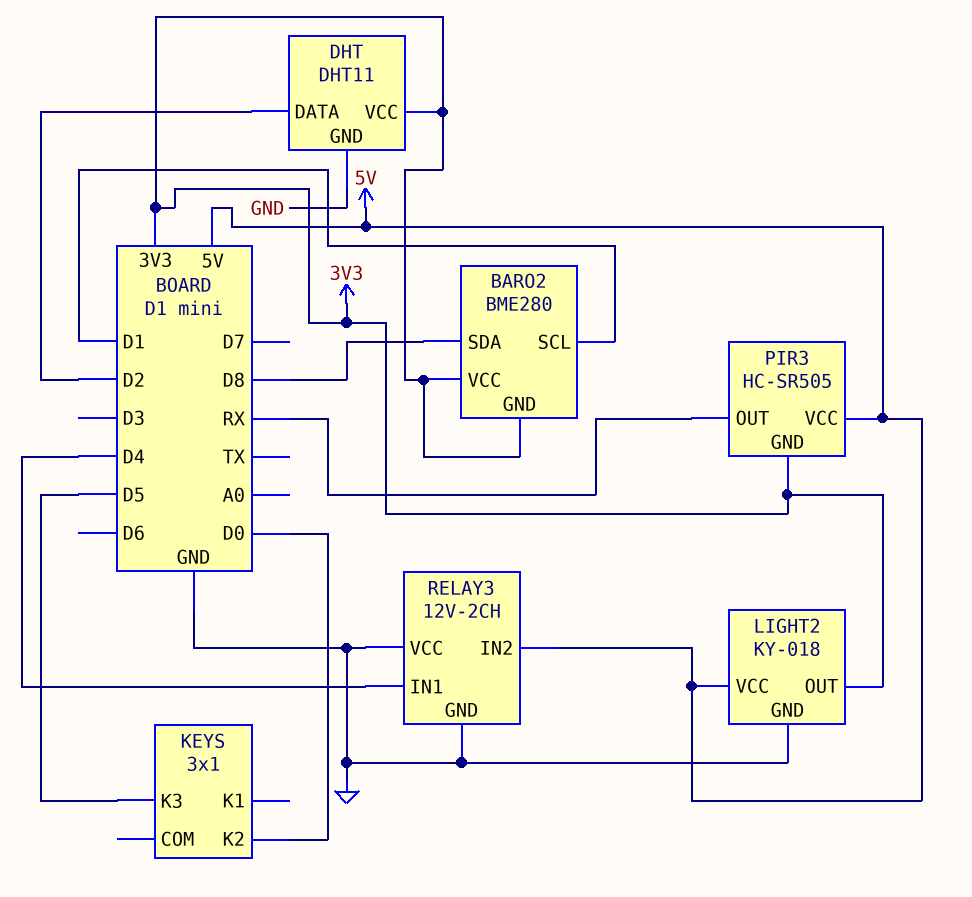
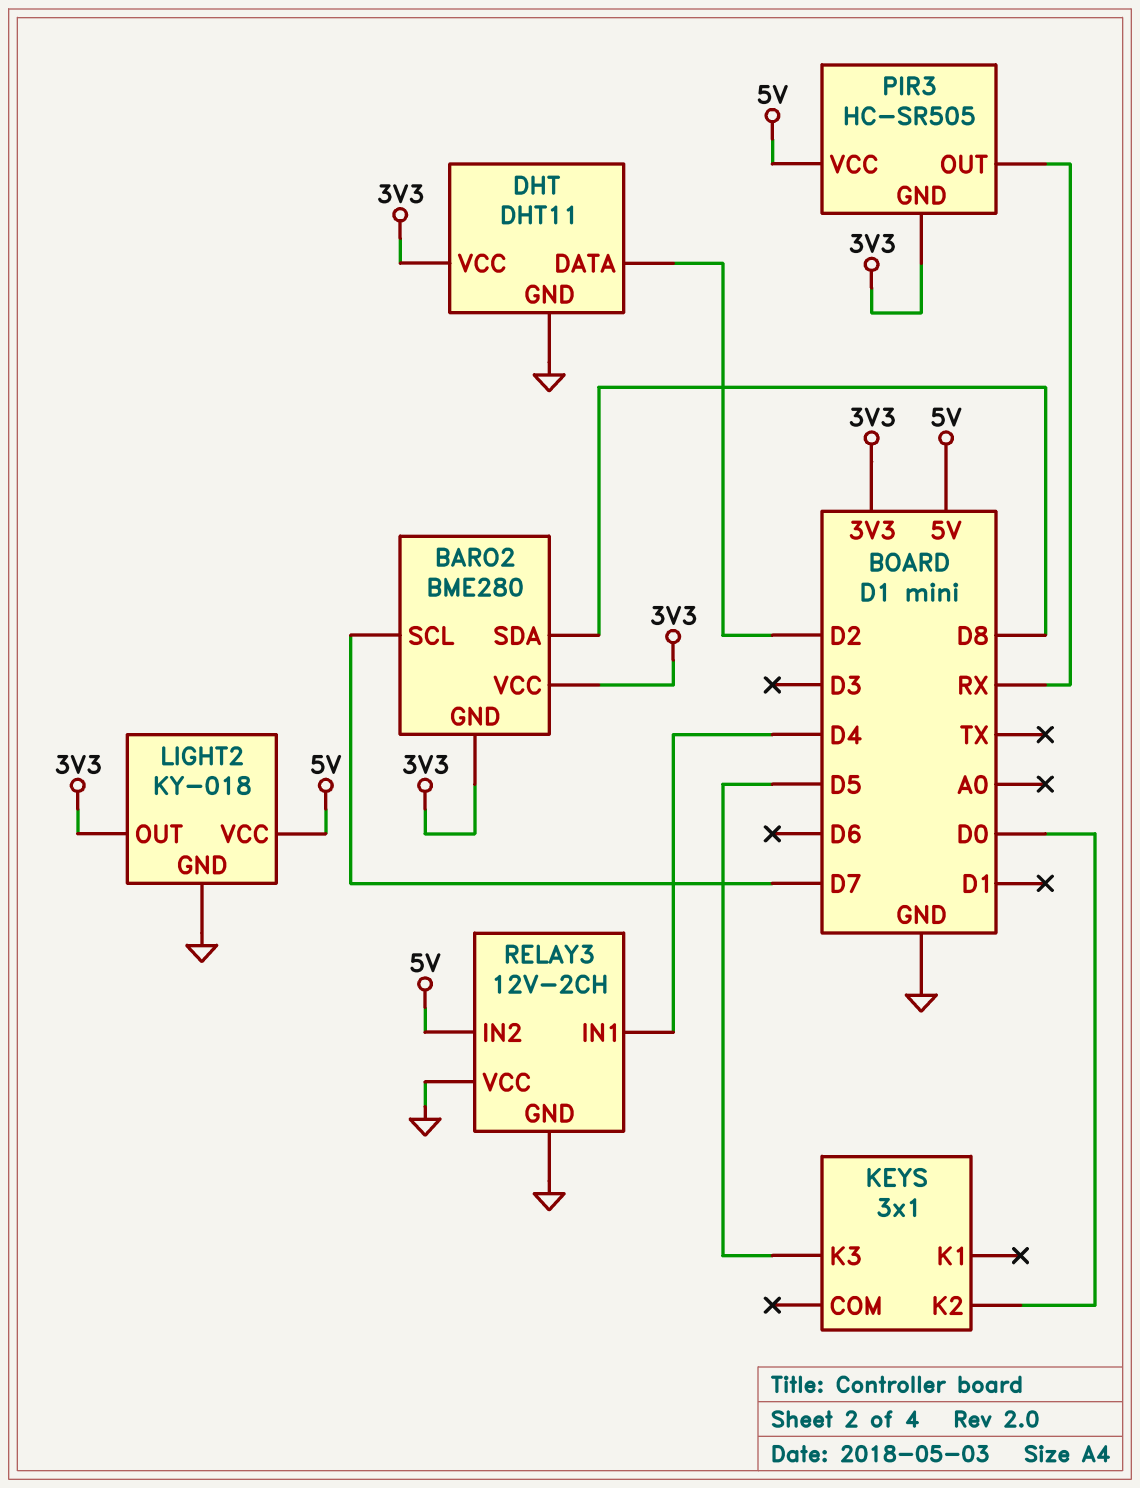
BARO2 pin SCL: D1 -> D7

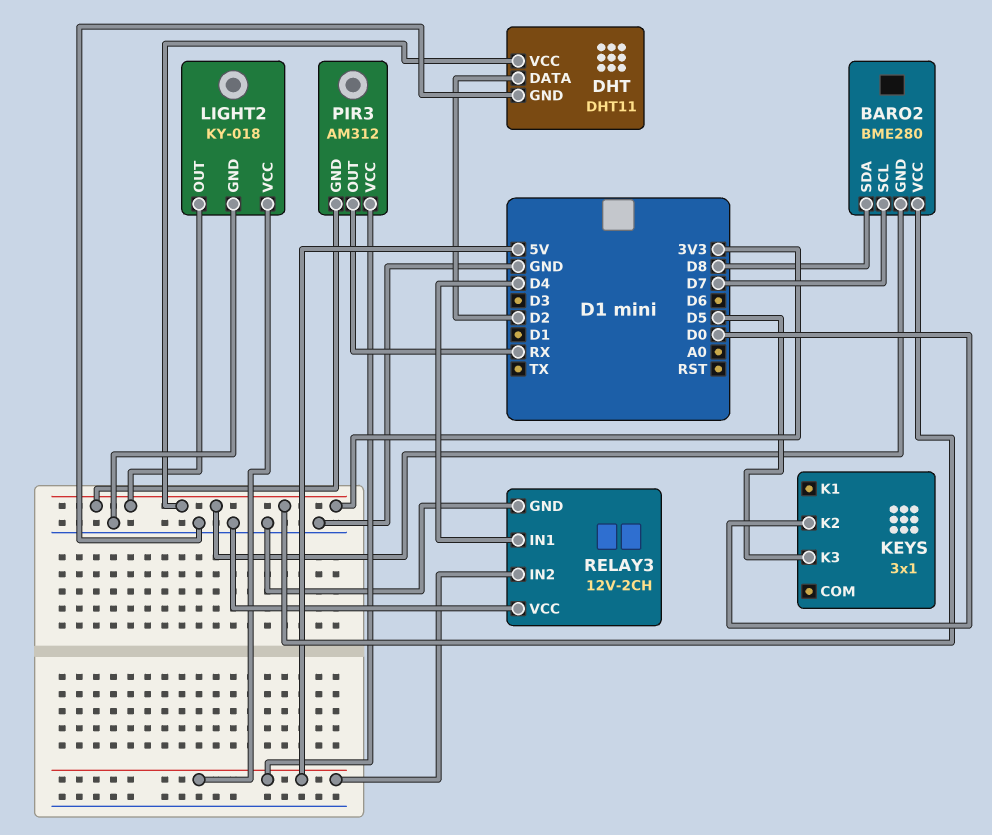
PIR3: HC-SR505 -> AM312

